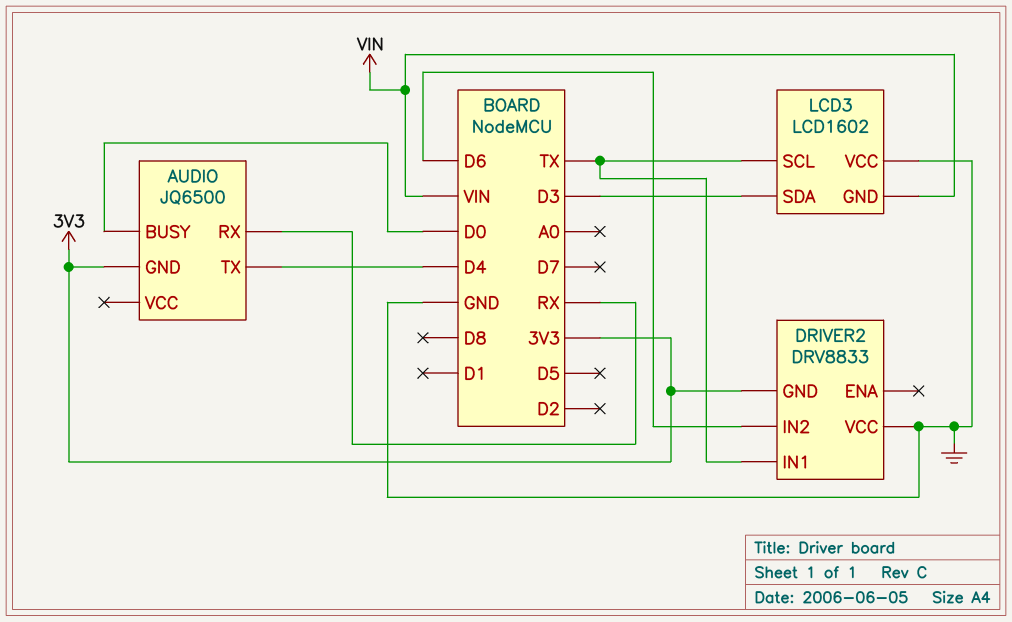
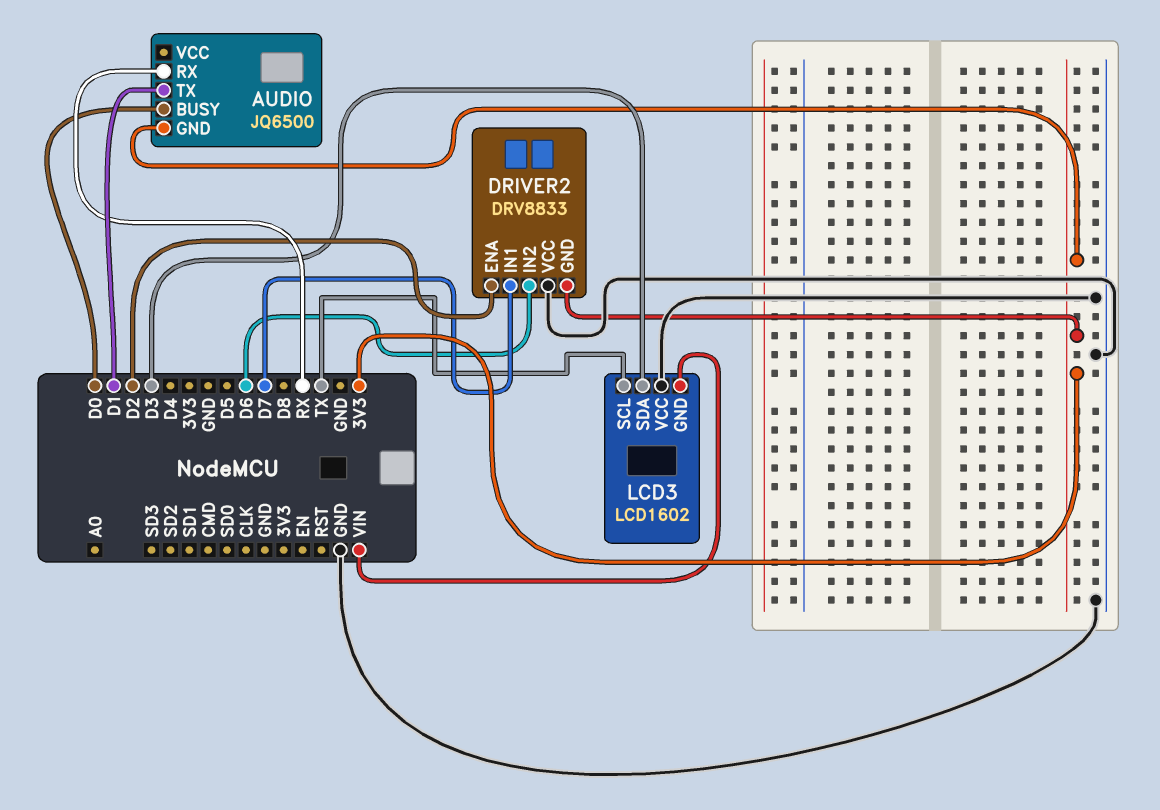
AUDIO pin TX: D4 -> D1
DRIVER2 pin ENA: none -> D2
DRIVER2 pin IN1: TX -> D7

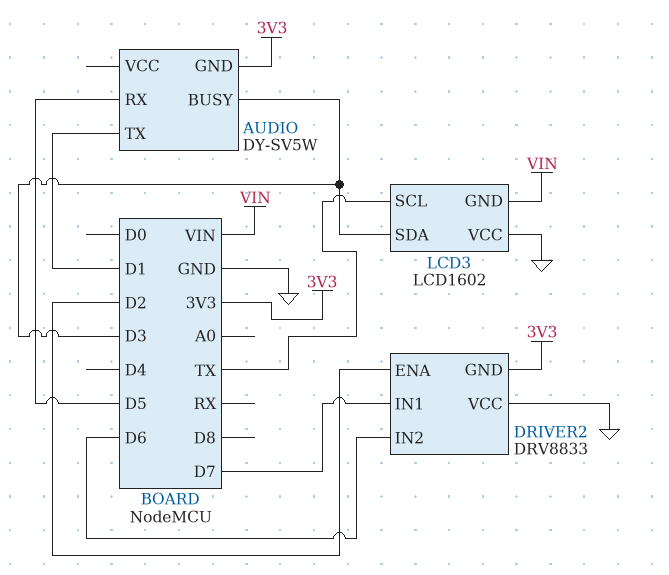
AUDIO: JQ6500 -> DY-SV5W
AUDIO pin BUSY: D0 -> D3
AUDIO pin RX: RX -> D5

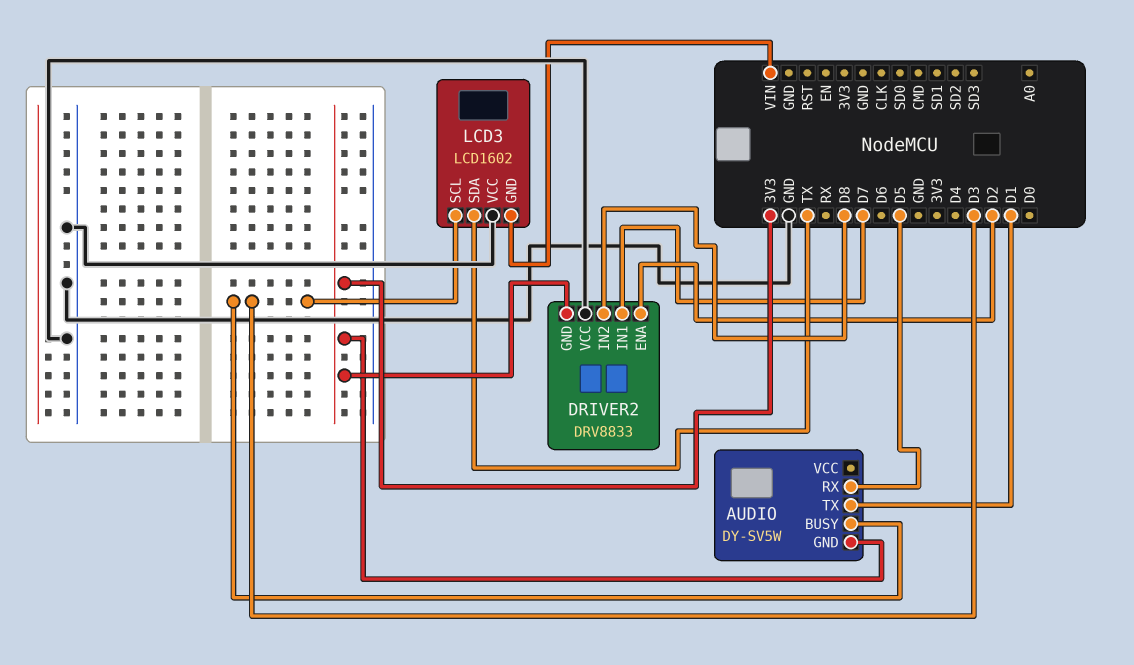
DRIVER2 pin IN2: D6 -> D8
LCD3 pin SCL: TX -> D3
LCD3 pin SDA: D3 -> TX

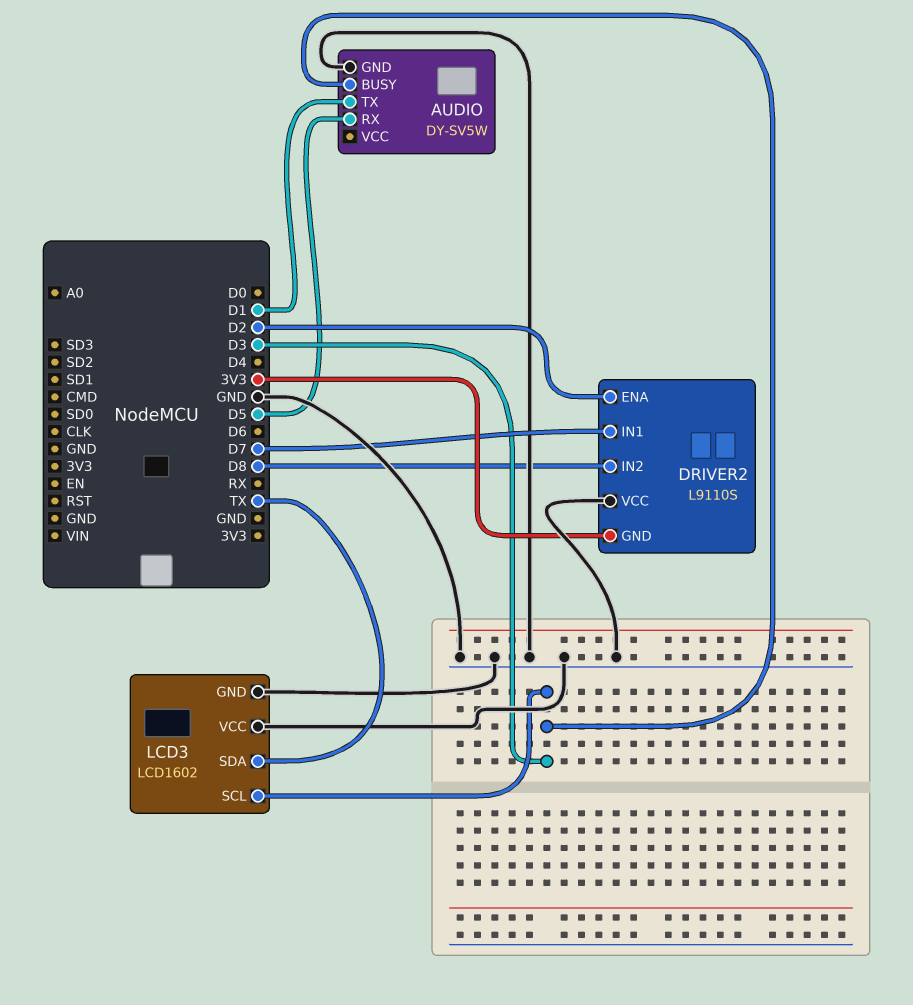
AUDIO pin GND: 3V3 -> GND
DRIVER2: DRV8833 -> L9110S
LCD3 pin GND: VIN -> GND

